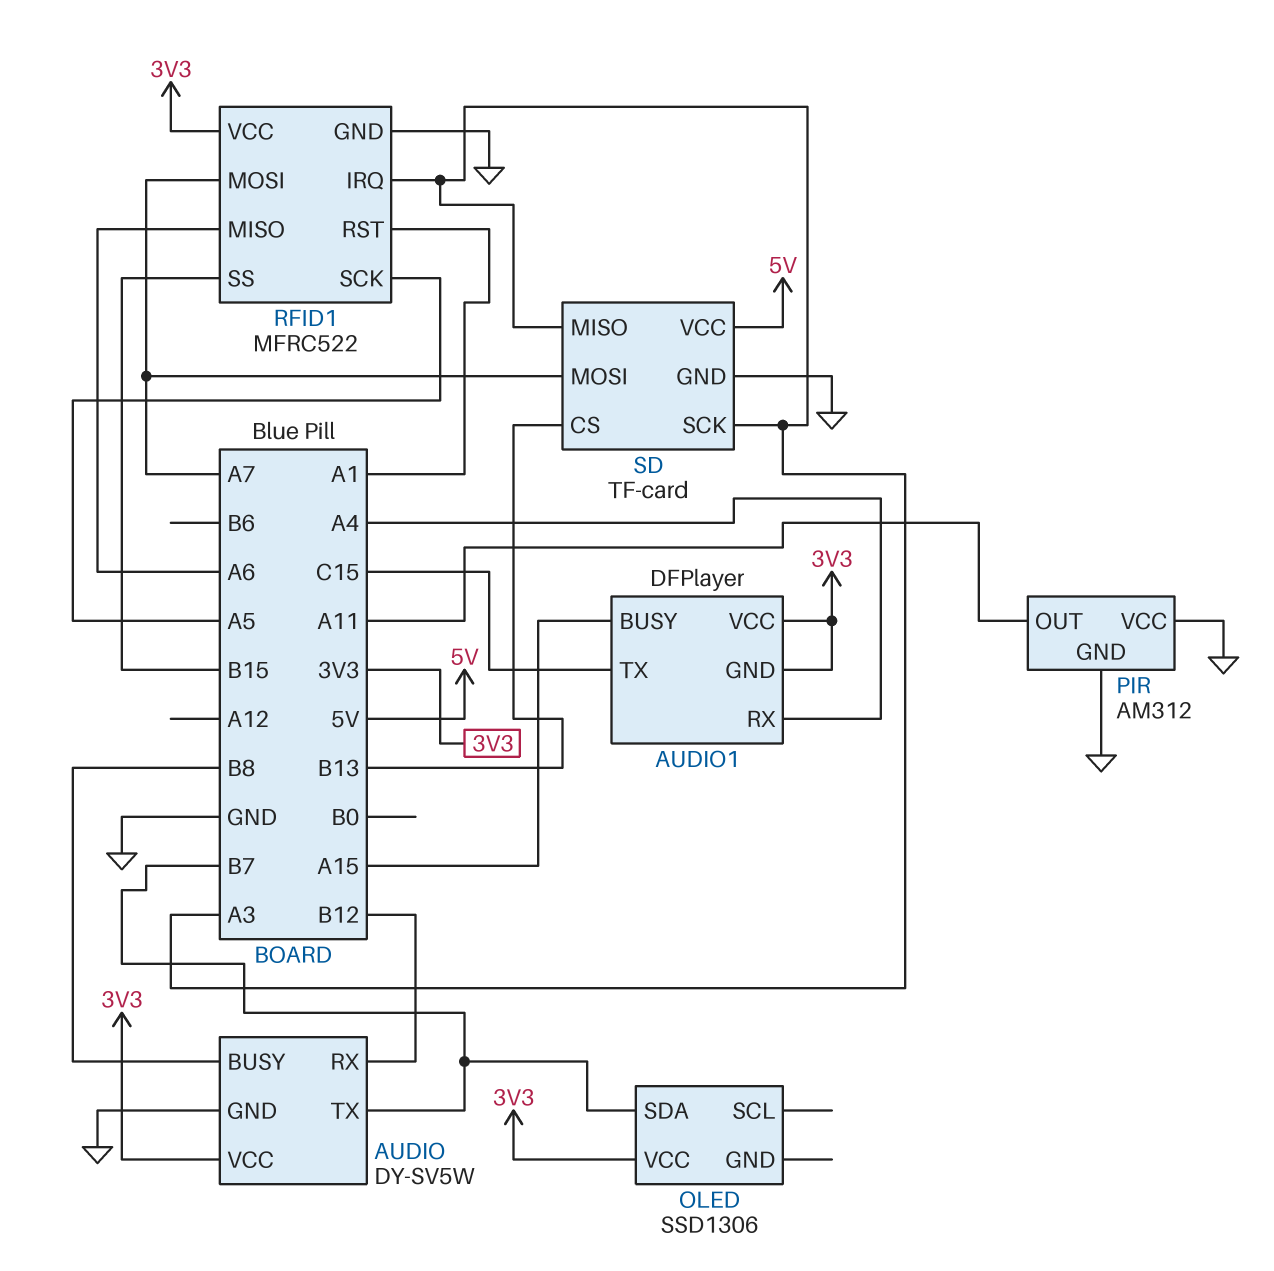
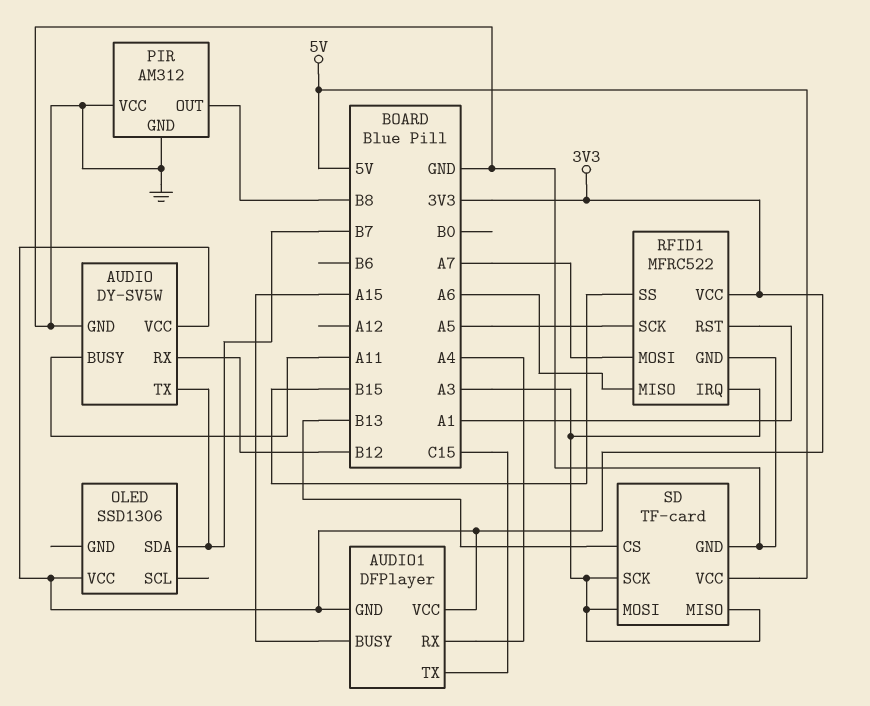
AUDIO pin BUSY: B8 -> A11
PIR pin OUT: A11 -> B8
SD pin MOSI: A7 -> A3

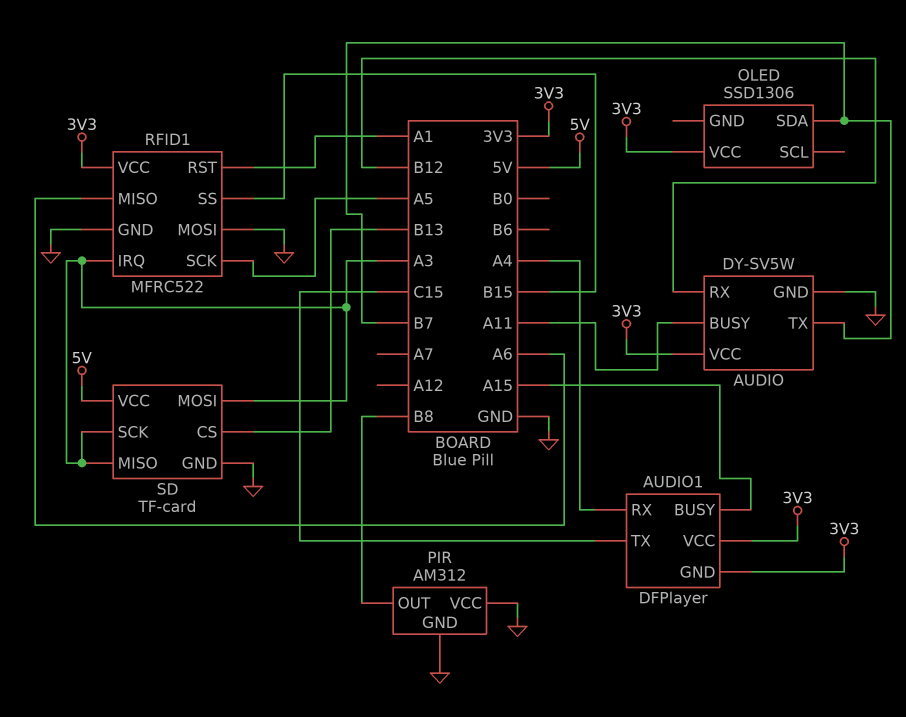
RFID1 pin MOSI: A7 -> GND

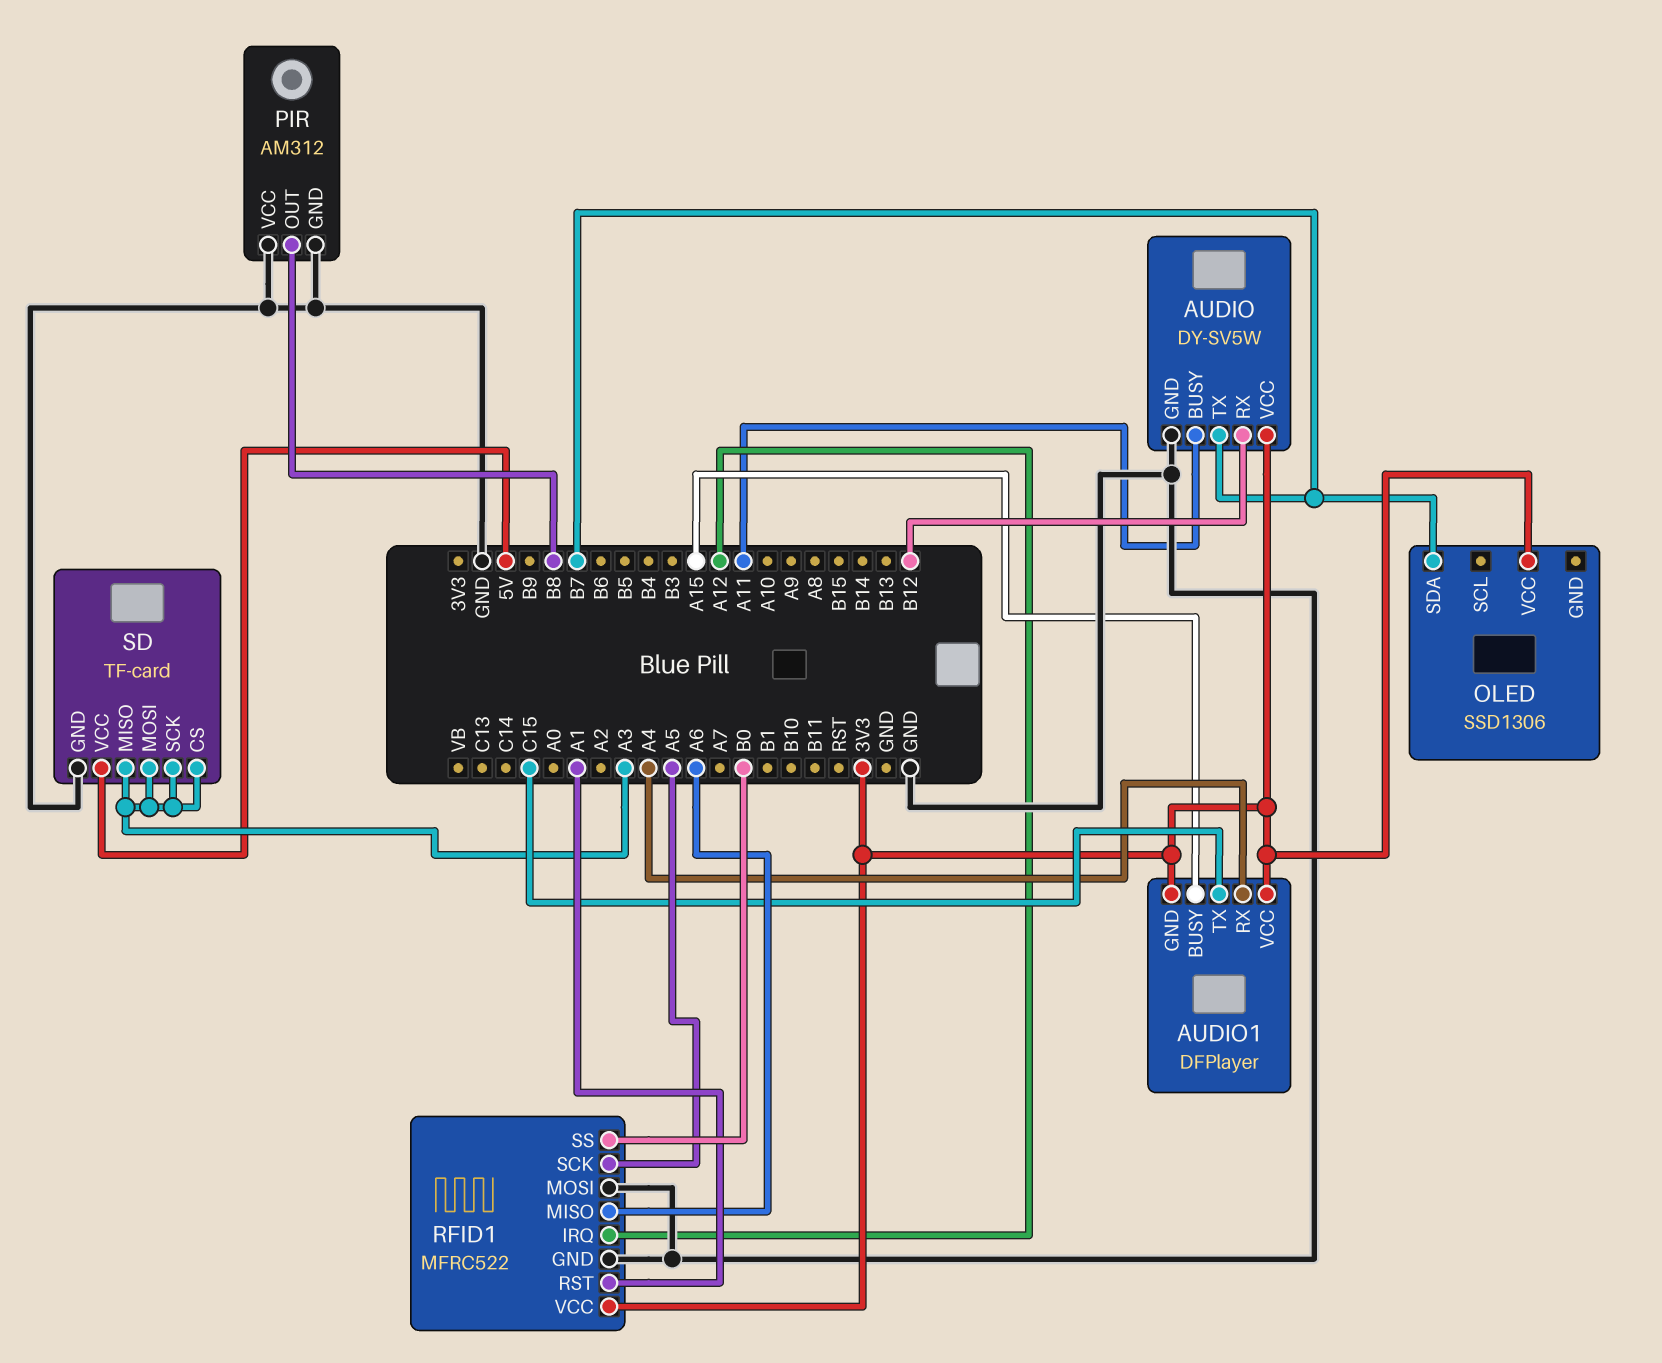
RFID1 pin IRQ: A3 -> A12
RFID1 pin SS: B15 -> B0
SD pin CS: B13 -> A3

